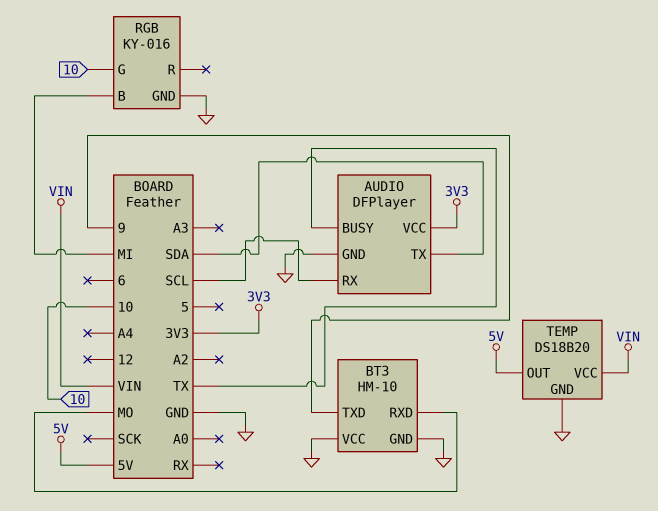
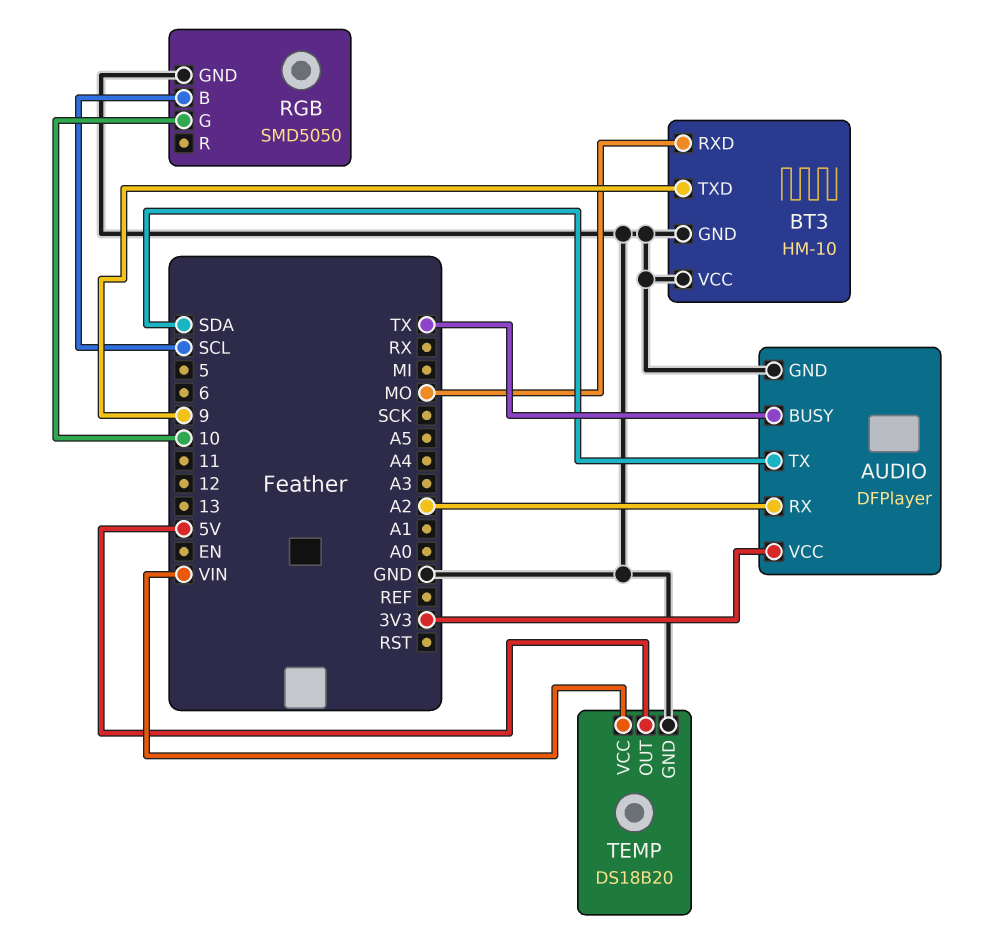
AUDIO pin RX: SCL -> A2
RGB: KY-016 -> SMD5050
RGB pin B: MI -> SCL

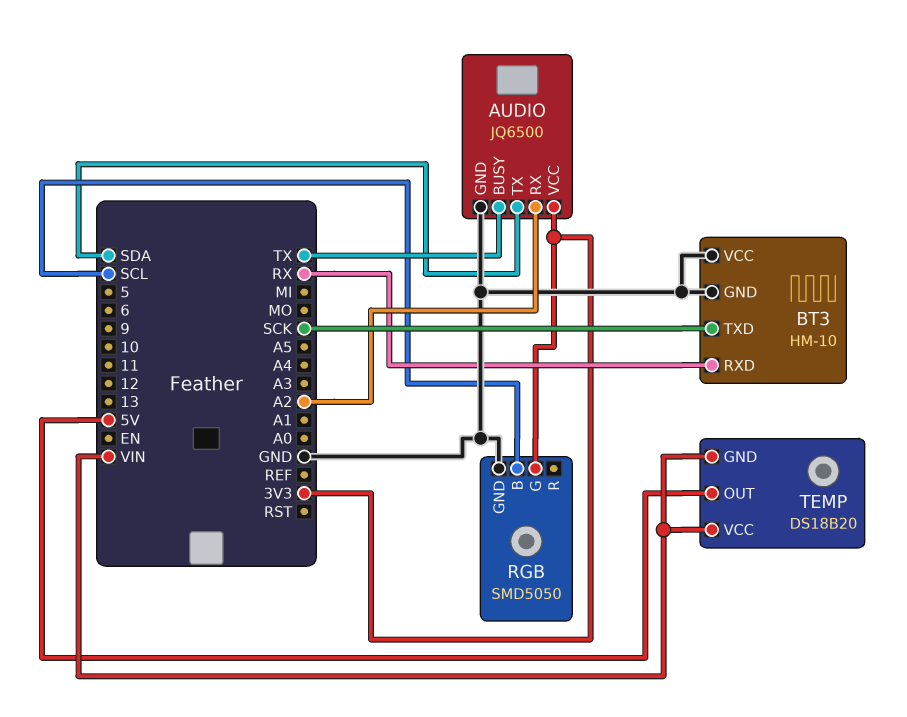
AUDIO: DFPlayer -> JQ6500
BT3 pin RXD: MO -> RX
BT3 pin TXD: 9 -> SCK
RGB pin G: 10 -> 3V3
TEMP pin GND: GND -> VIN

